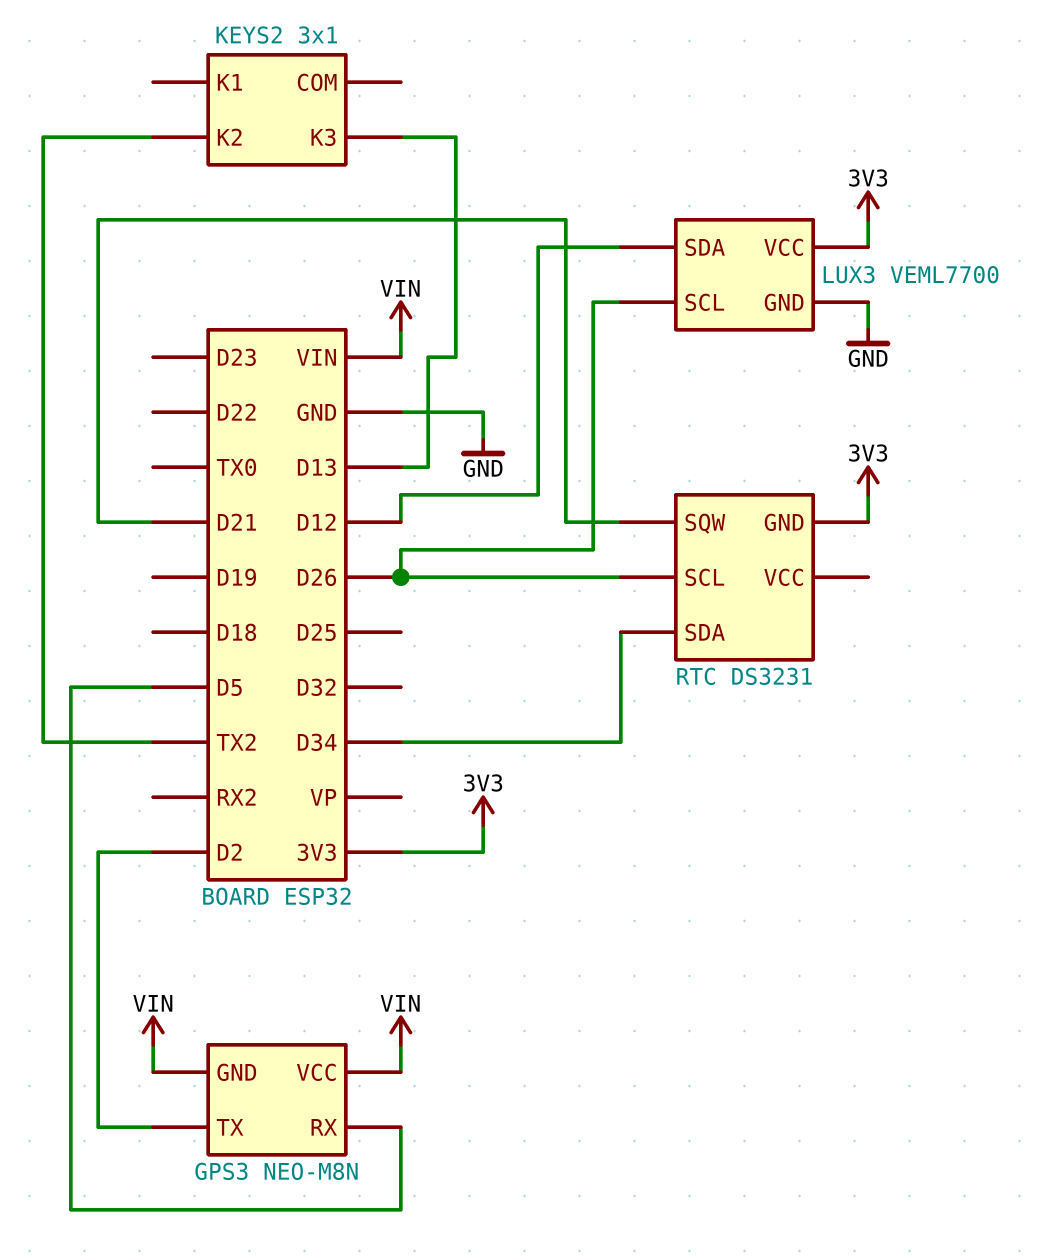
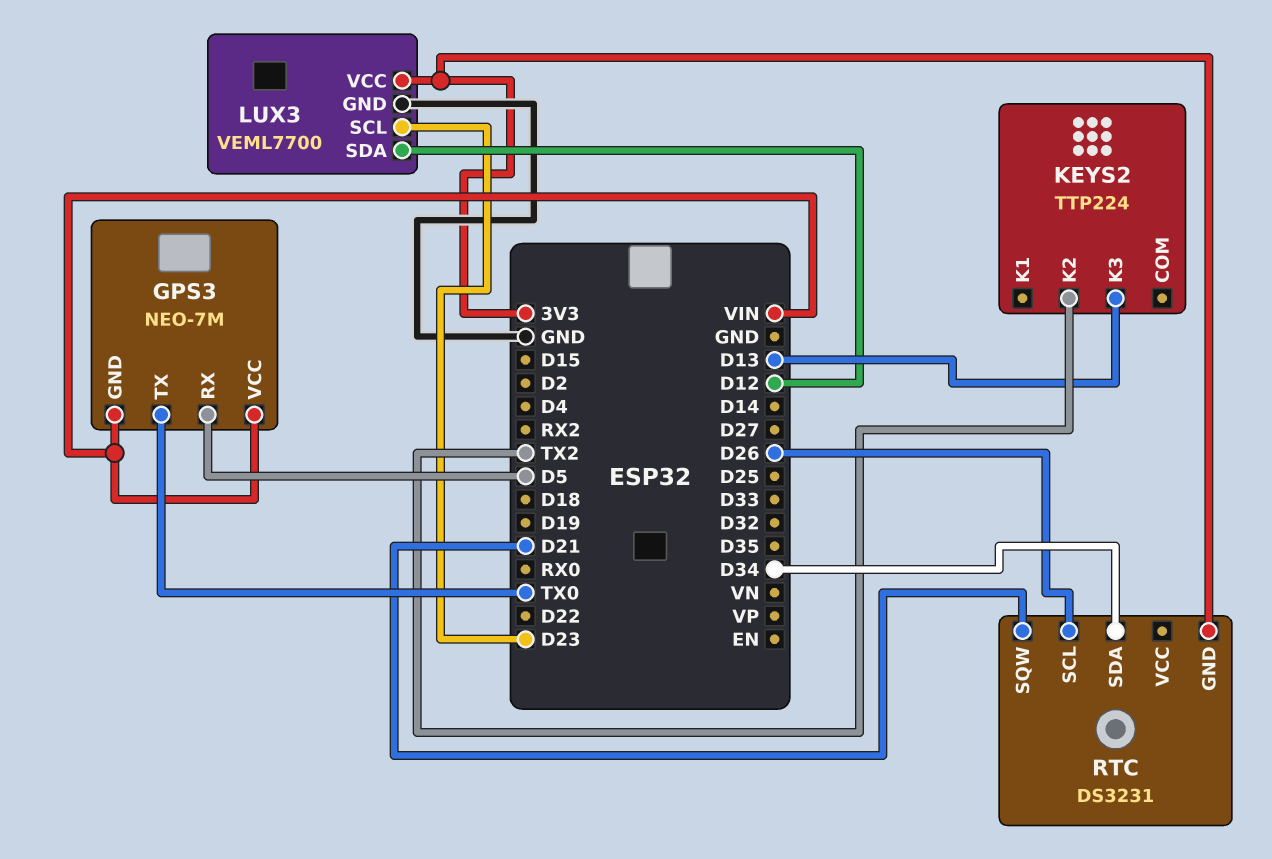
GPS3: NEO-M8N -> NEO-7M
GPS3 pin TX: D2 -> TX0
KEYS2: 3x1 -> TTP224
LUX3 pin SCL: D26 -> D23

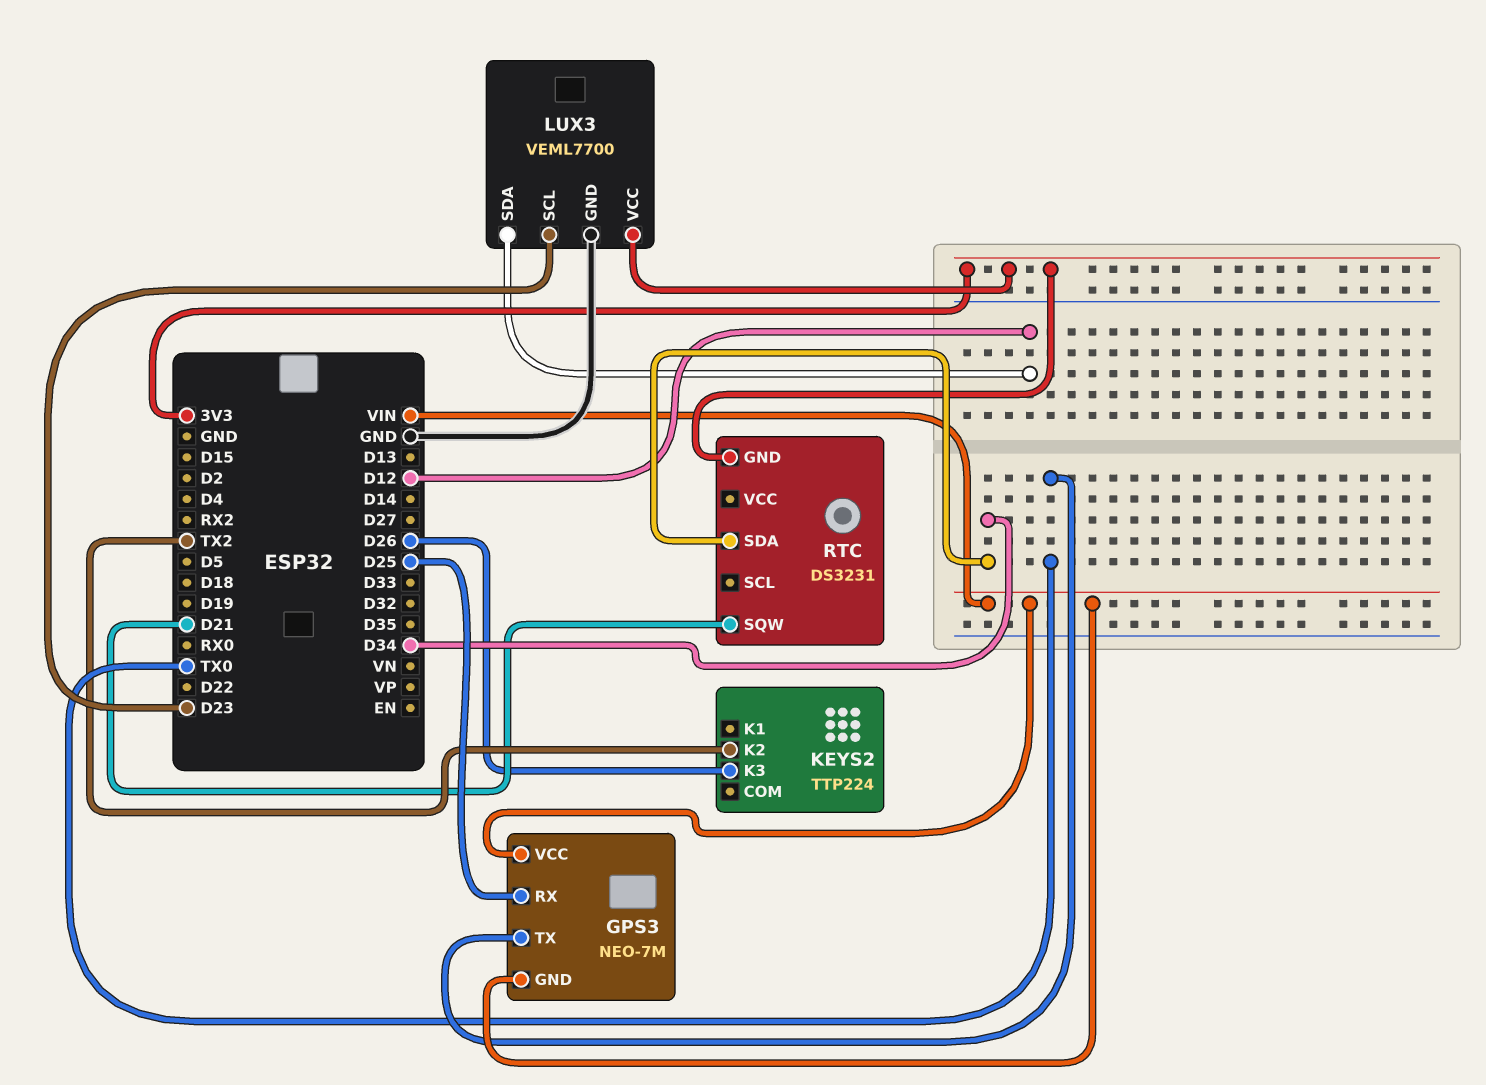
GPS3 pin RX: D5 -> D25
KEYS2 pin K3: D13 -> D26
RTC pin SCL: D26 -> none

